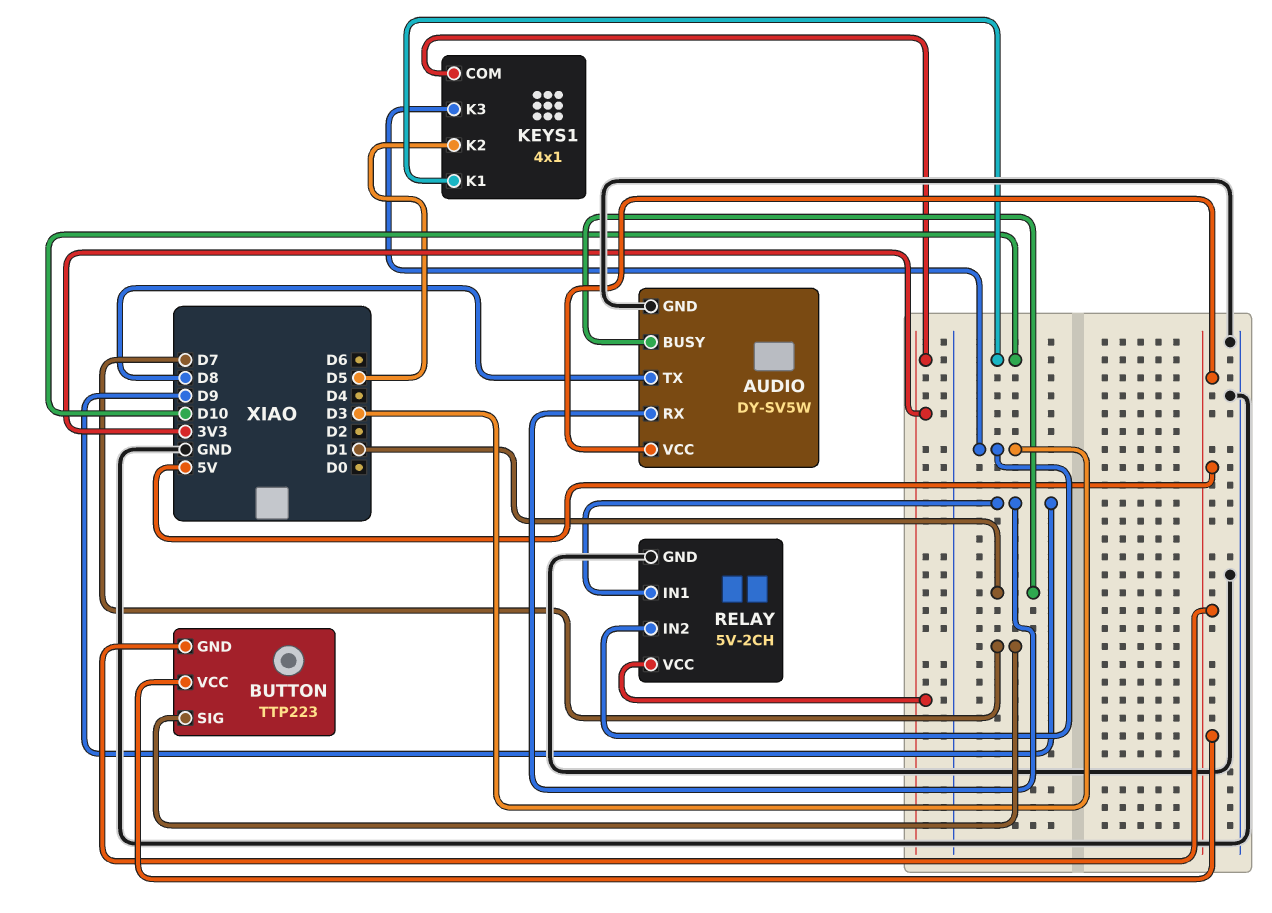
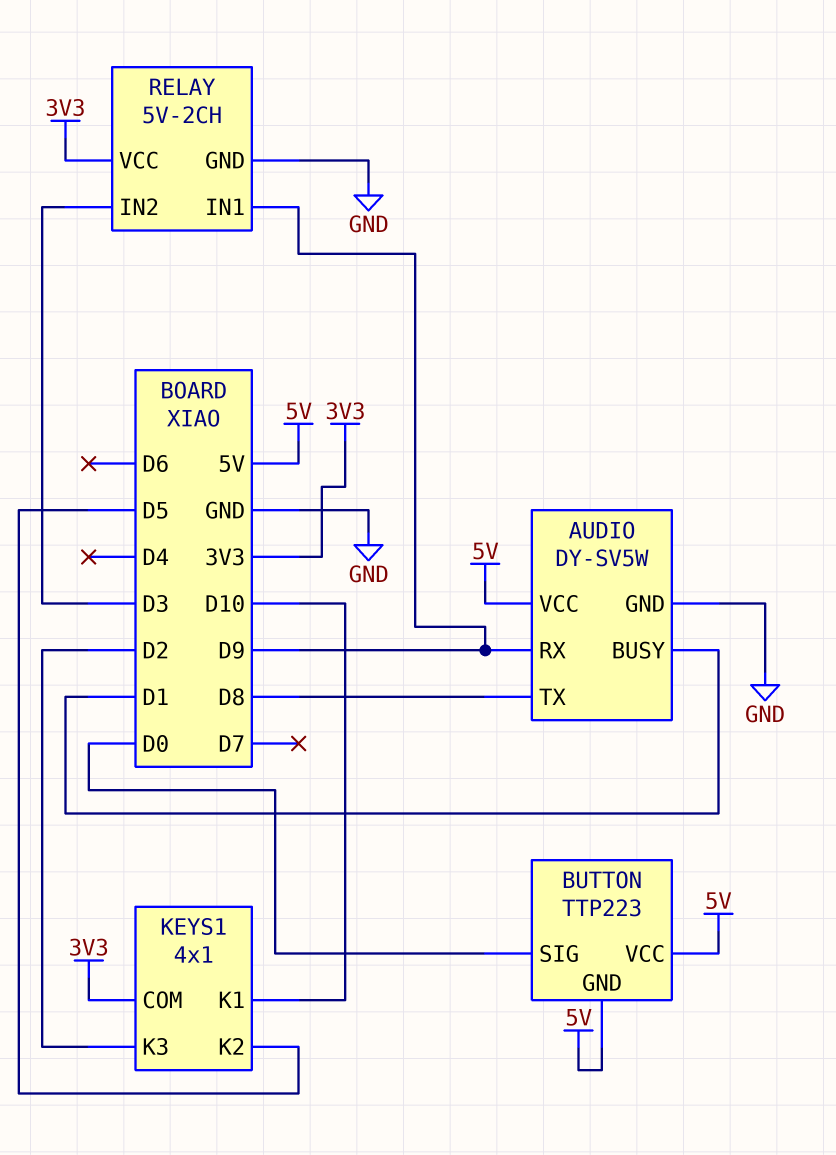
BUTTON pin SIG: D7 -> D0
KEYS1 pin K3: D3 -> D2

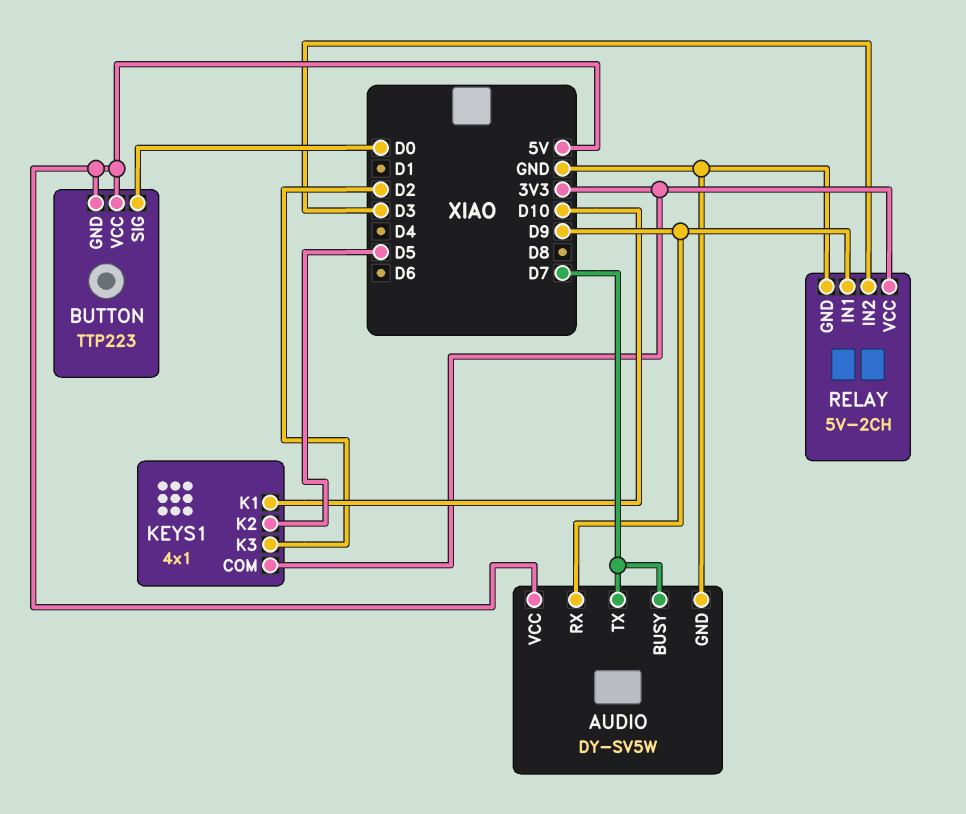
AUDIO pin BUSY: D1 -> D7
AUDIO pin TX: D8 -> D7

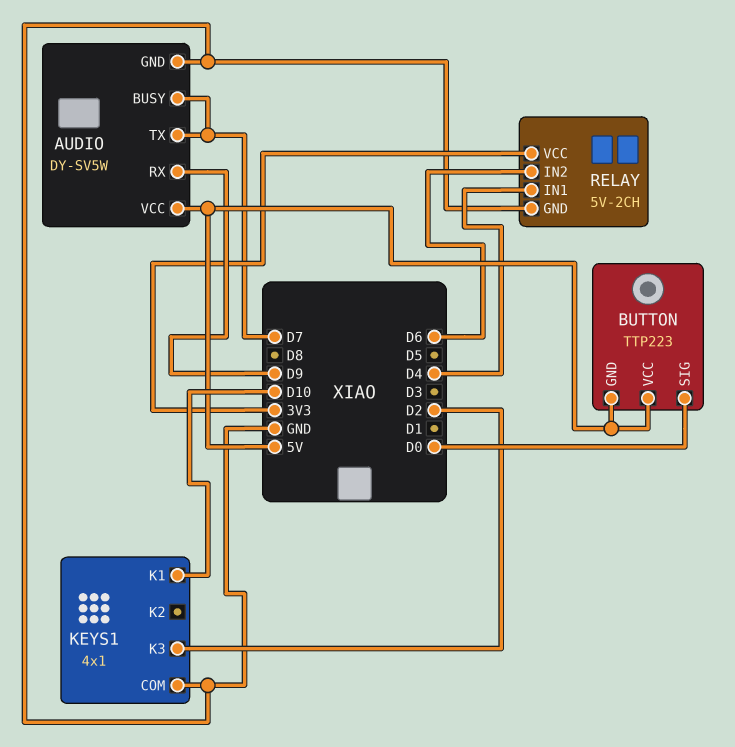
KEYS1 pin COM: 3V3 -> GND
KEYS1 pin K2: D5 -> none
RELAY pin IN1: D9 -> D4
RELAY pin IN2: D3 -> D6

